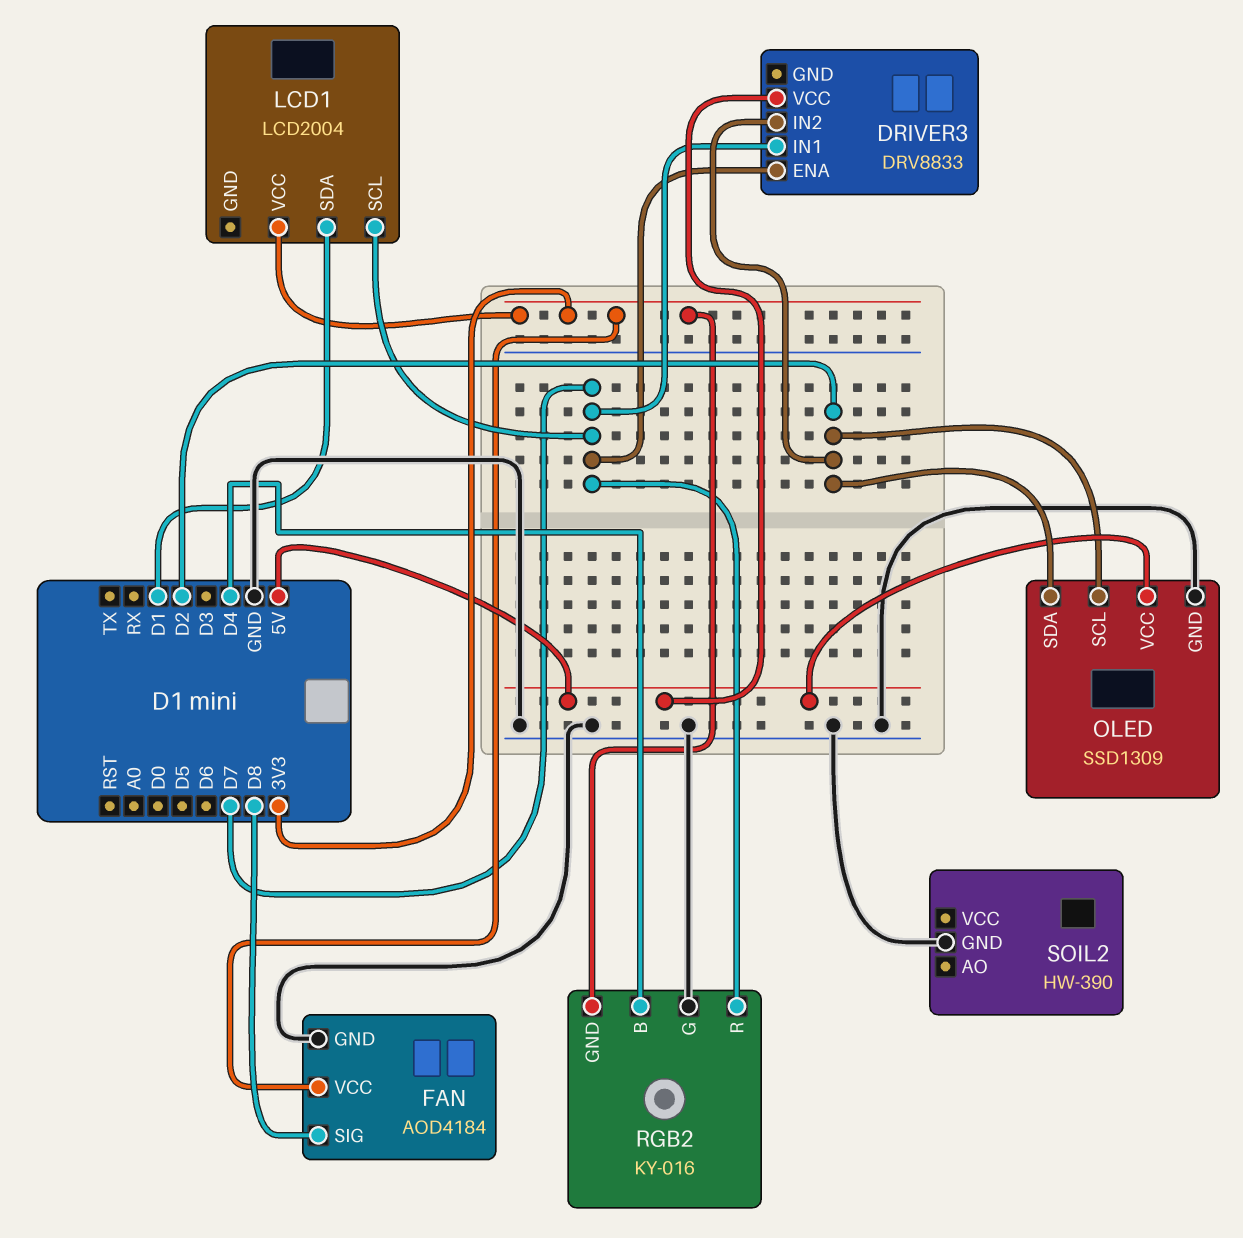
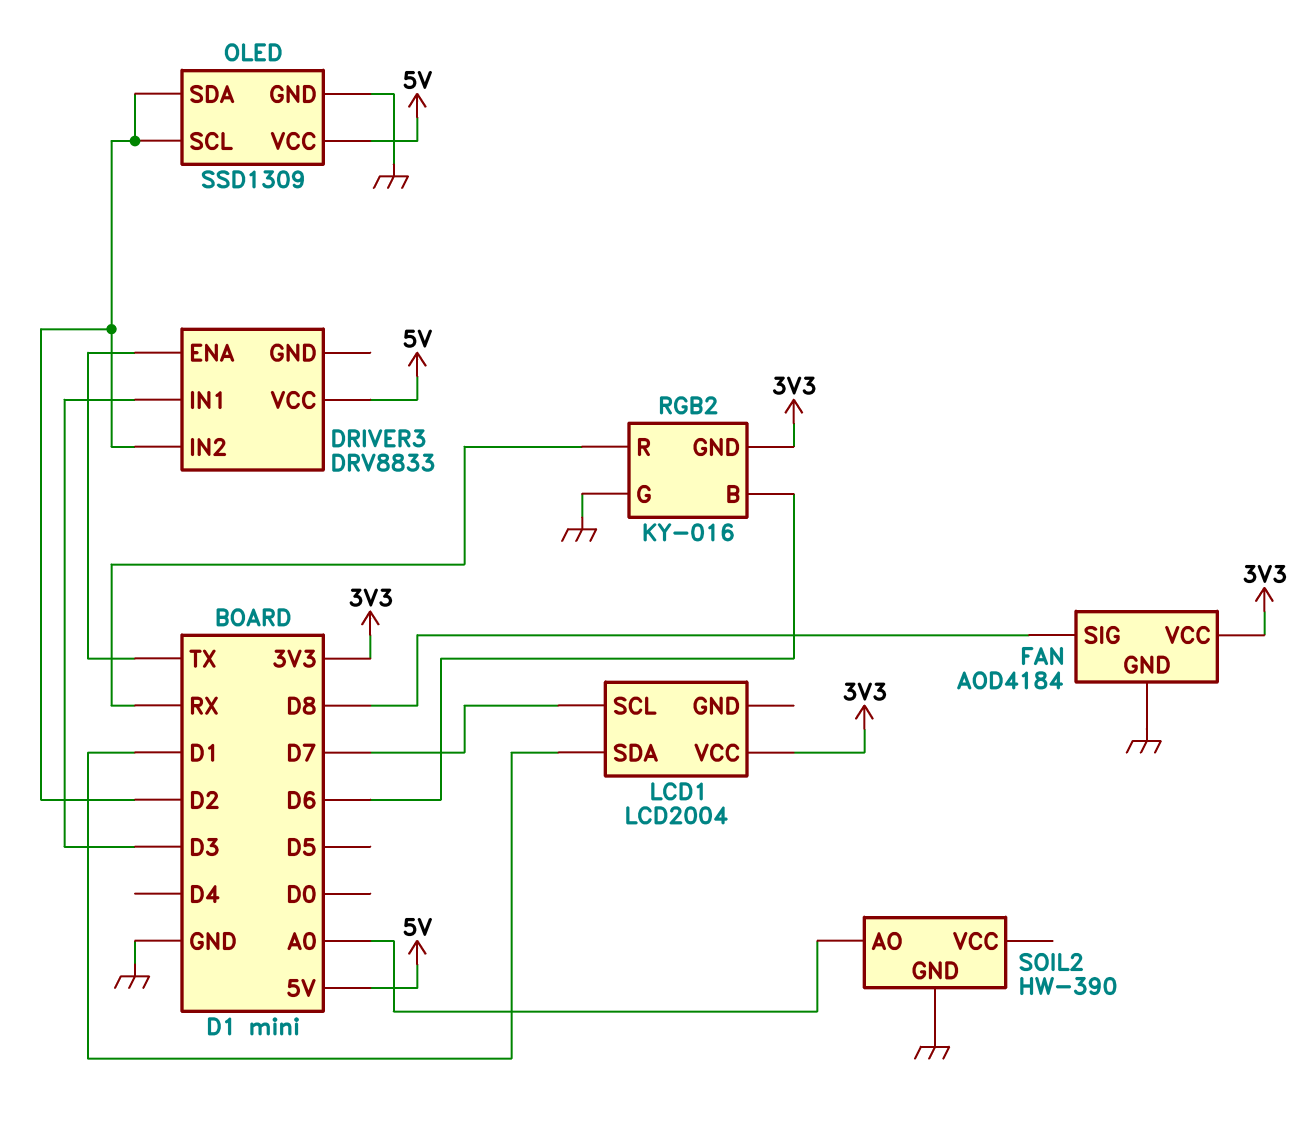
DRIVER3 pin ENA: D7 -> TX
DRIVER3 pin IN1: D7 -> D3
RGB2 pin B: D4 -> D6
RGB2 pin R: D7 -> RX
SOIL2 pin AO: none -> A0

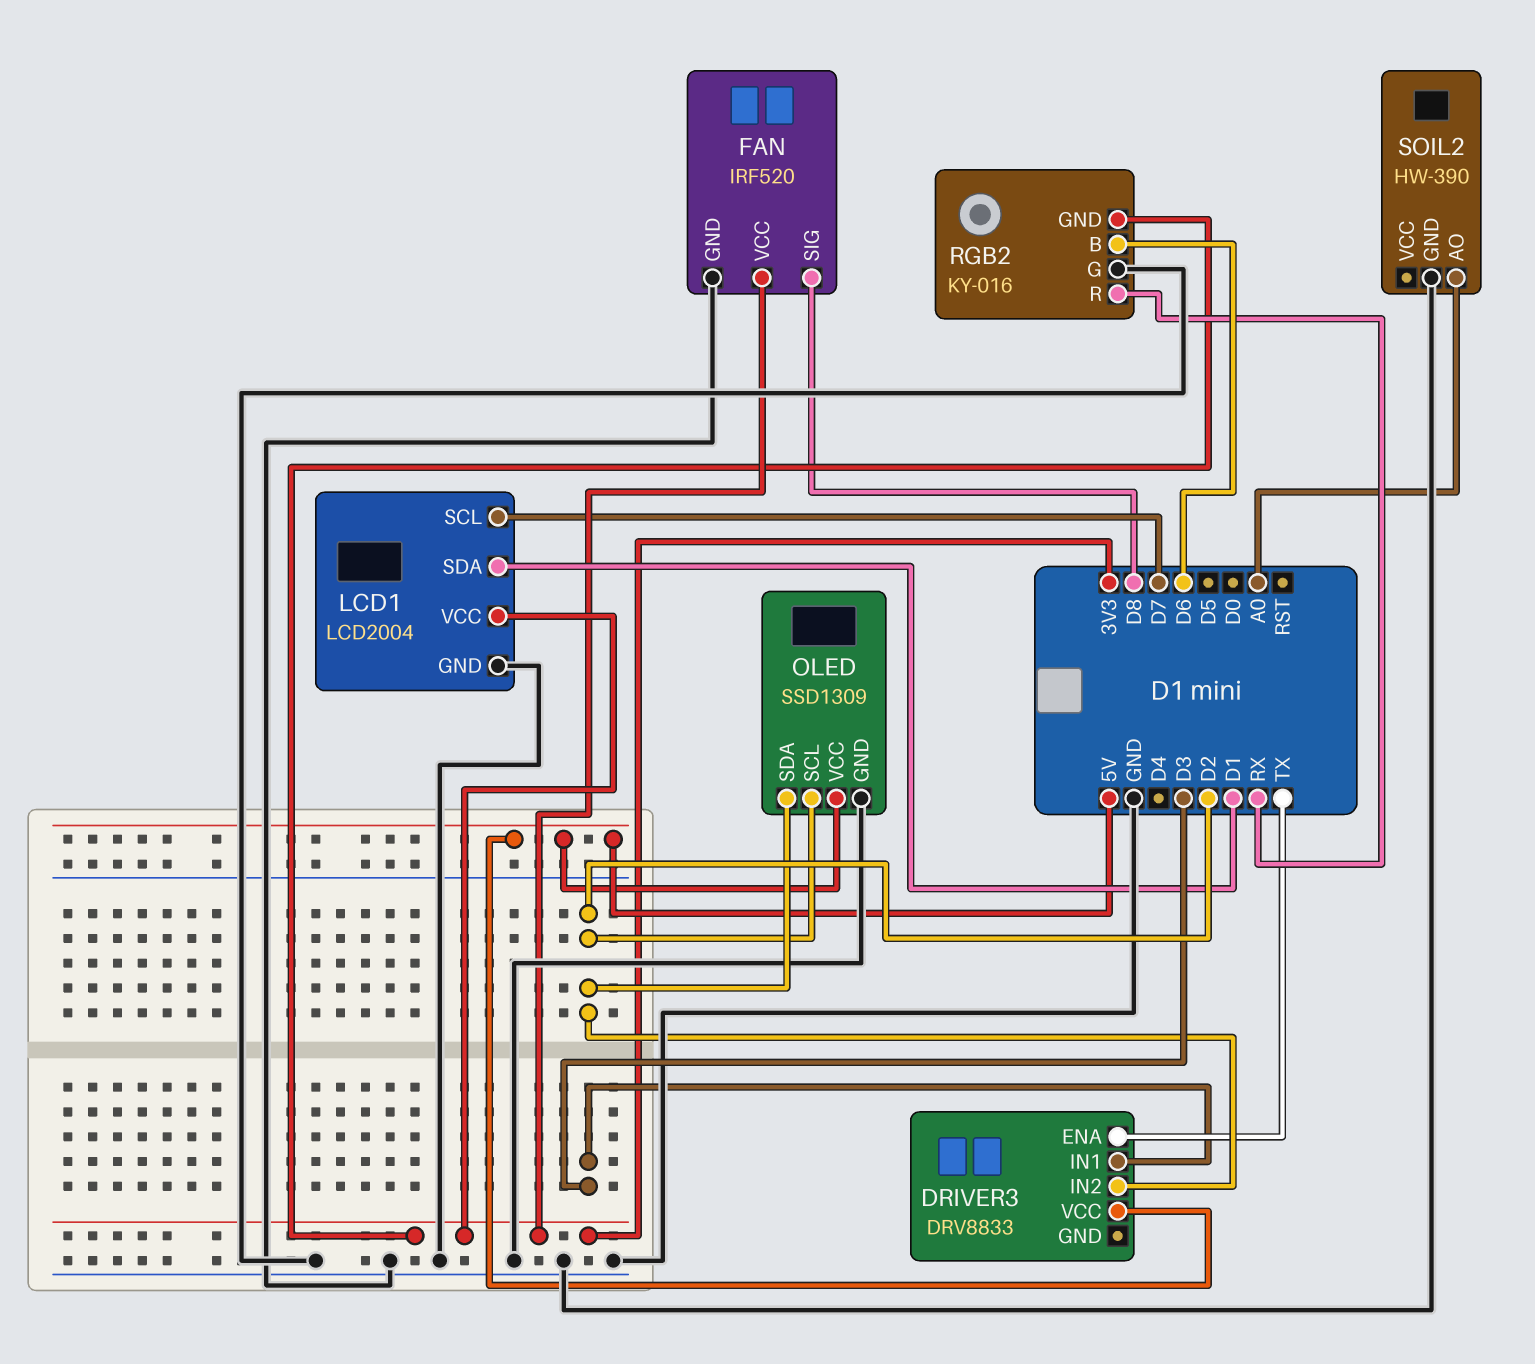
FAN: AOD4184 -> IRF520
LCD1 pin GND: none -> GND

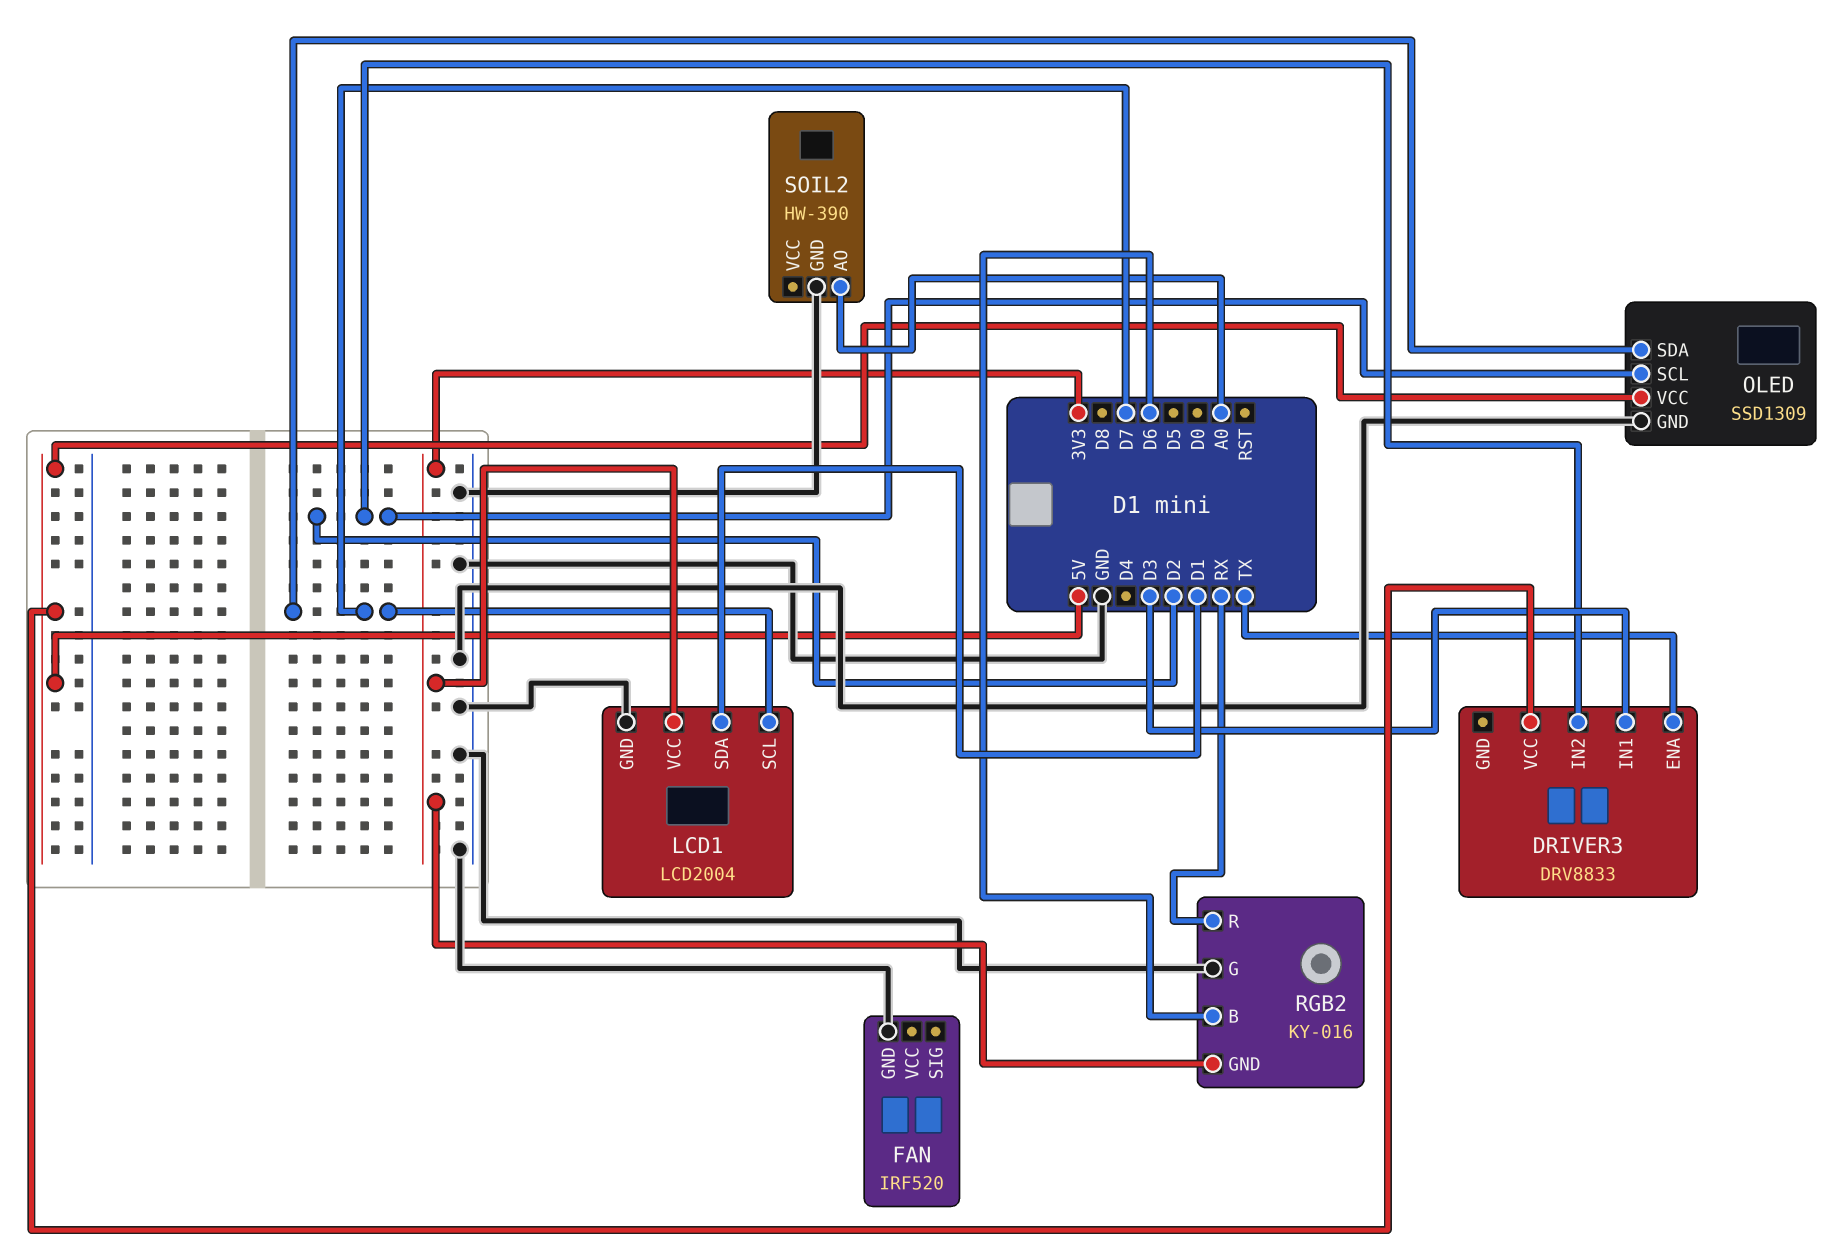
FAN pin SIG: D8 -> none
FAN pin VCC: 3V3 -> none
OLED pin SDA: D2 -> D7

